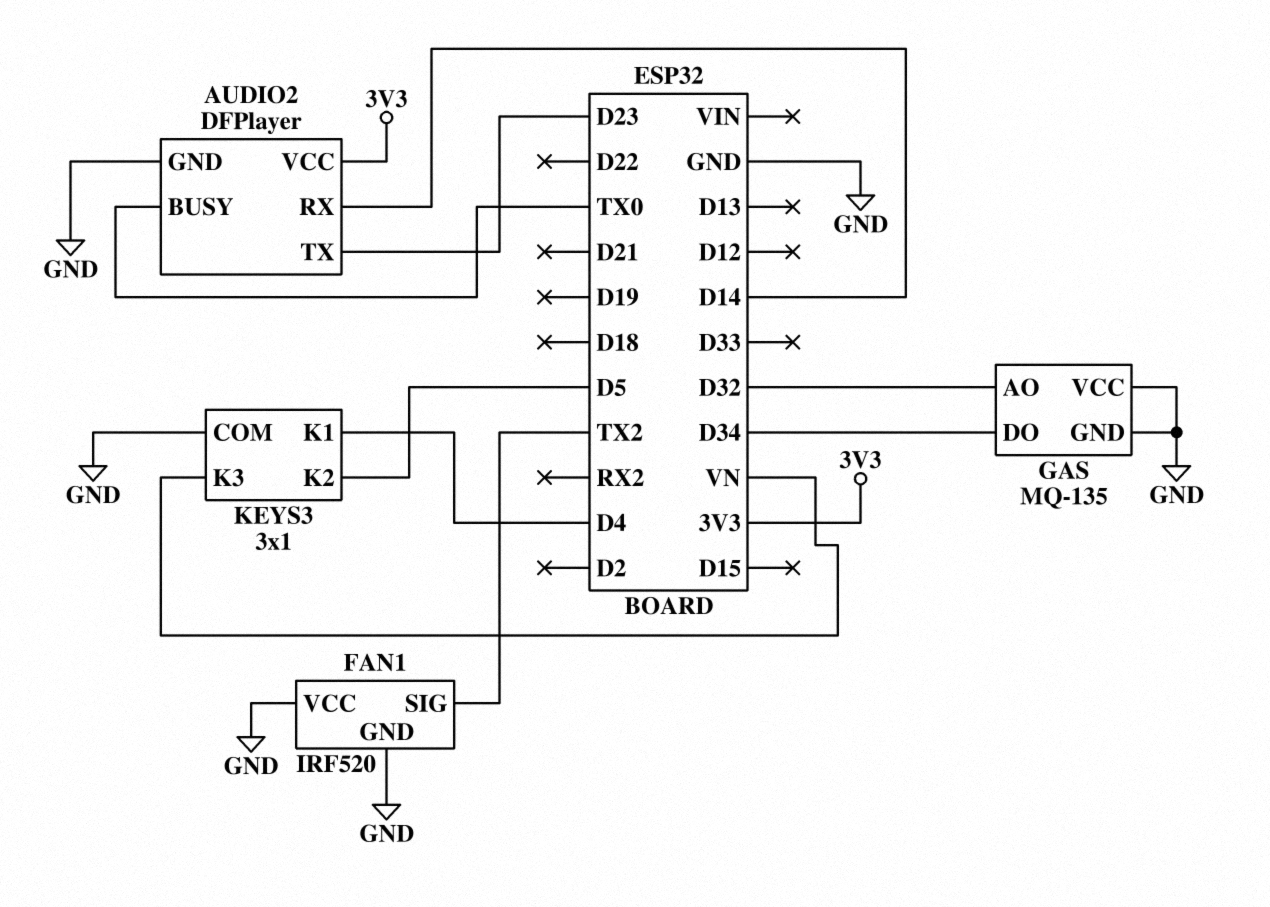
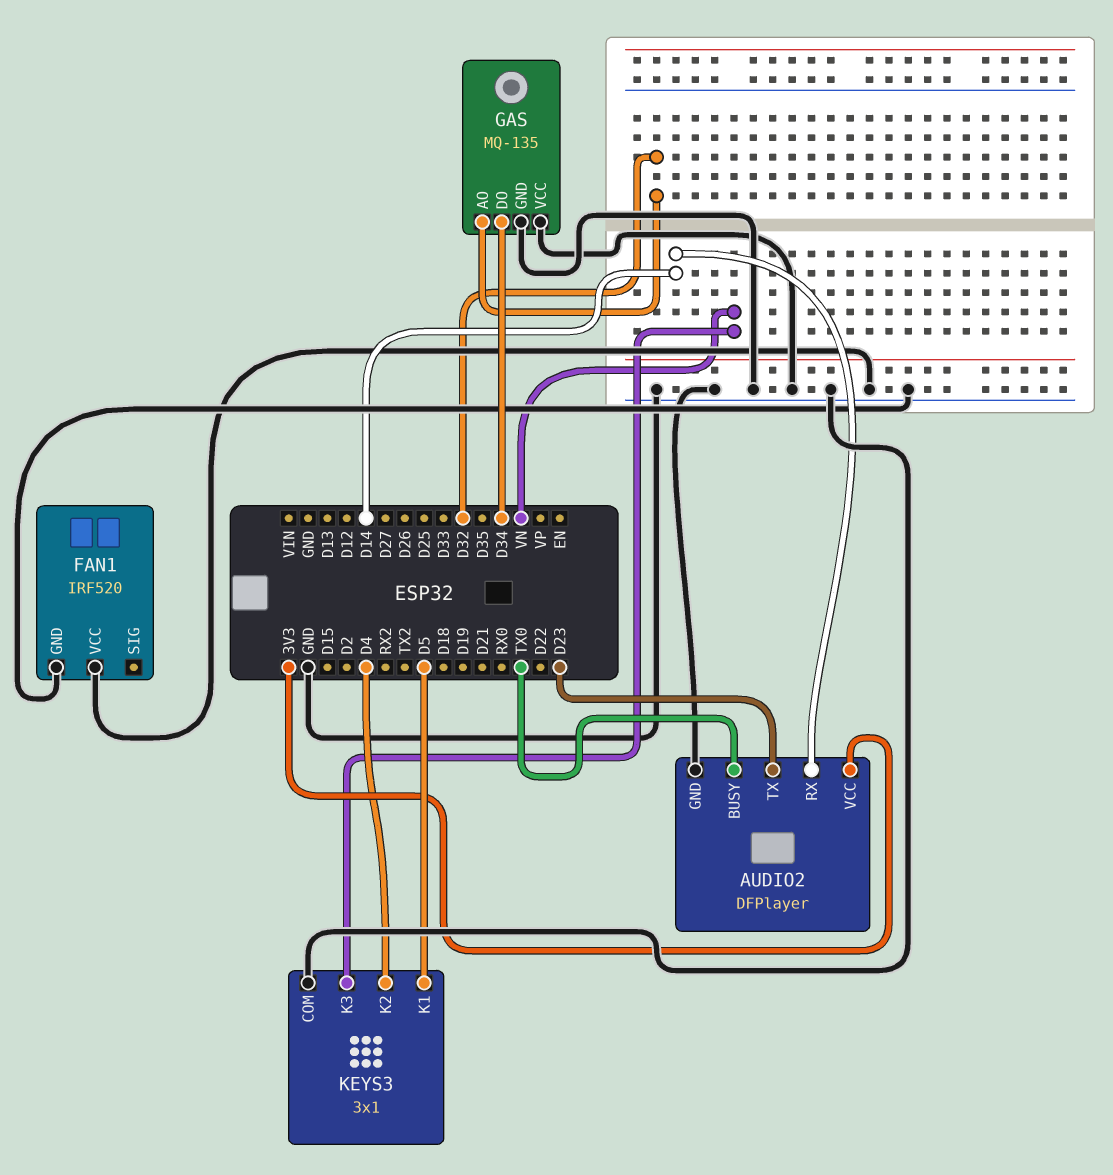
FAN1 pin SIG: TX2 -> none
KEYS3 pin K1: D4 -> D5
KEYS3 pin K2: D5 -> D4

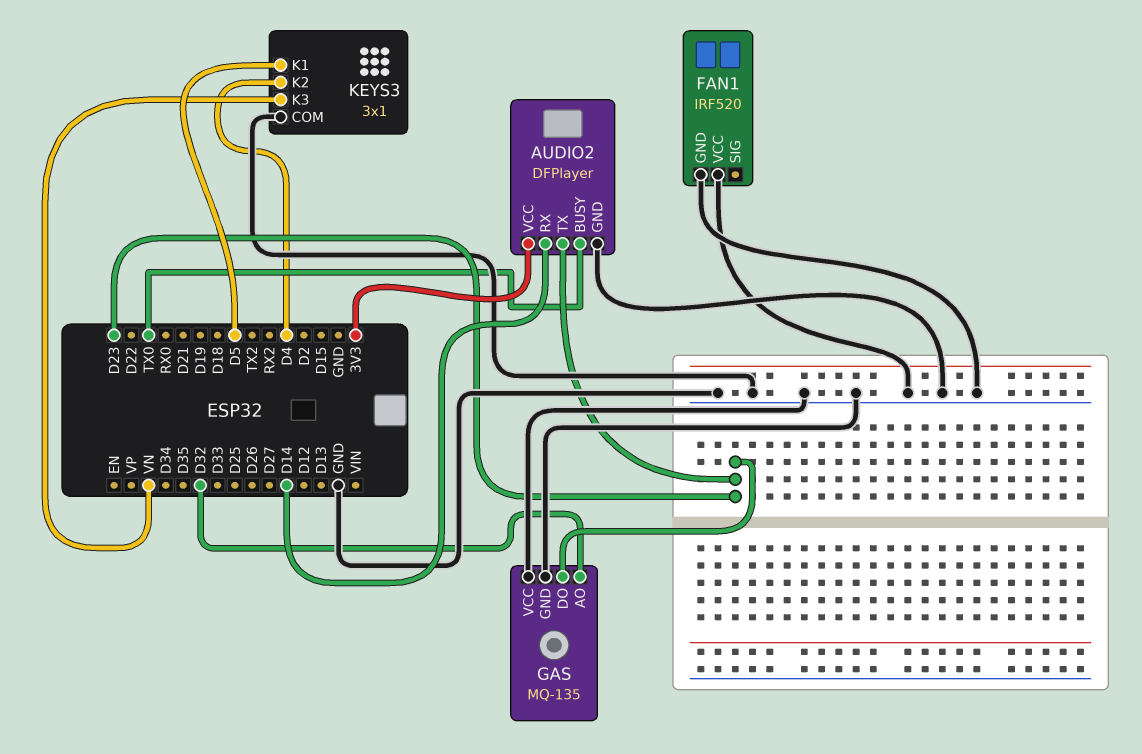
GAS pin DO: D34 -> D23

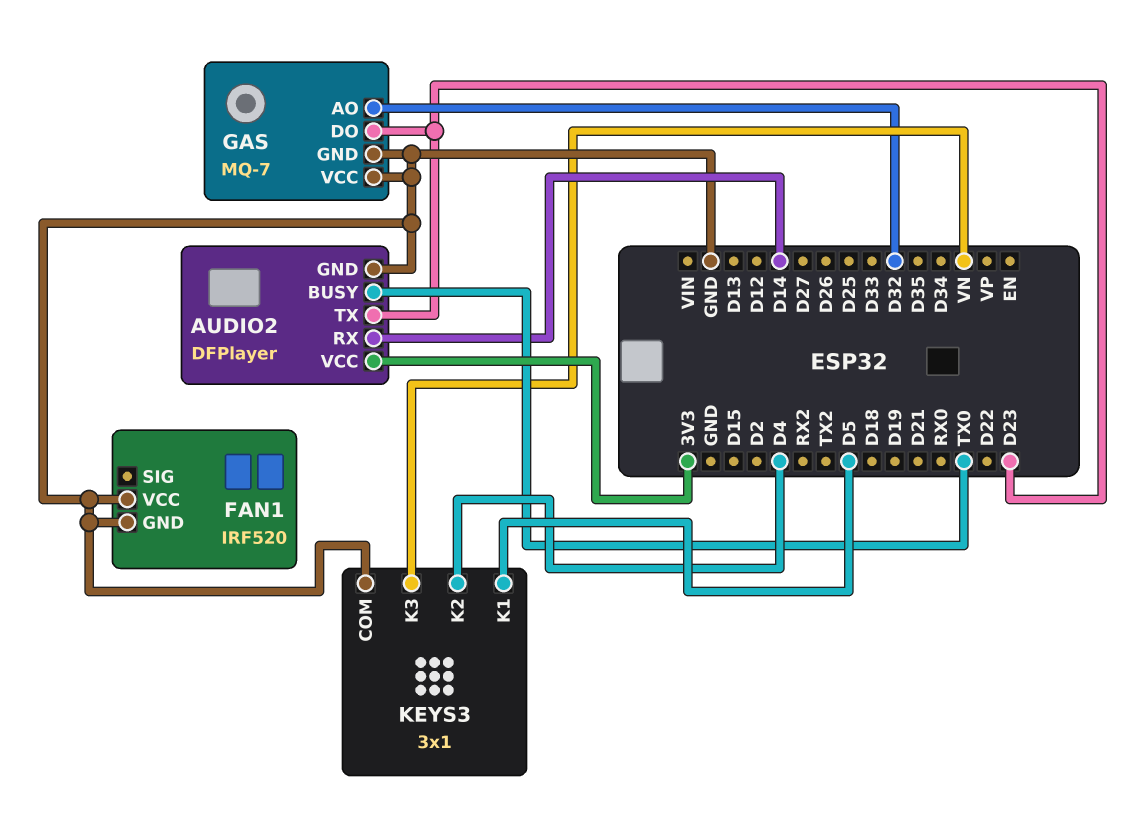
GAS: MQ-135 -> MQ-7

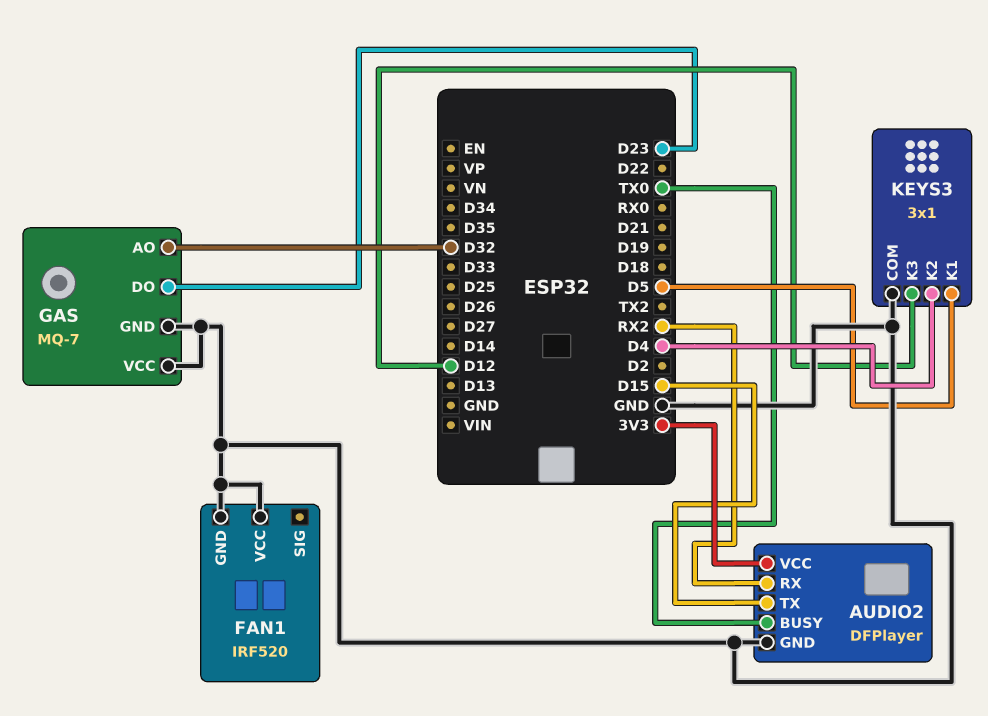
AUDIO2 pin RX: D14 -> RX2
AUDIO2 pin TX: D23 -> D15
KEYS3 pin K3: VN -> D12

